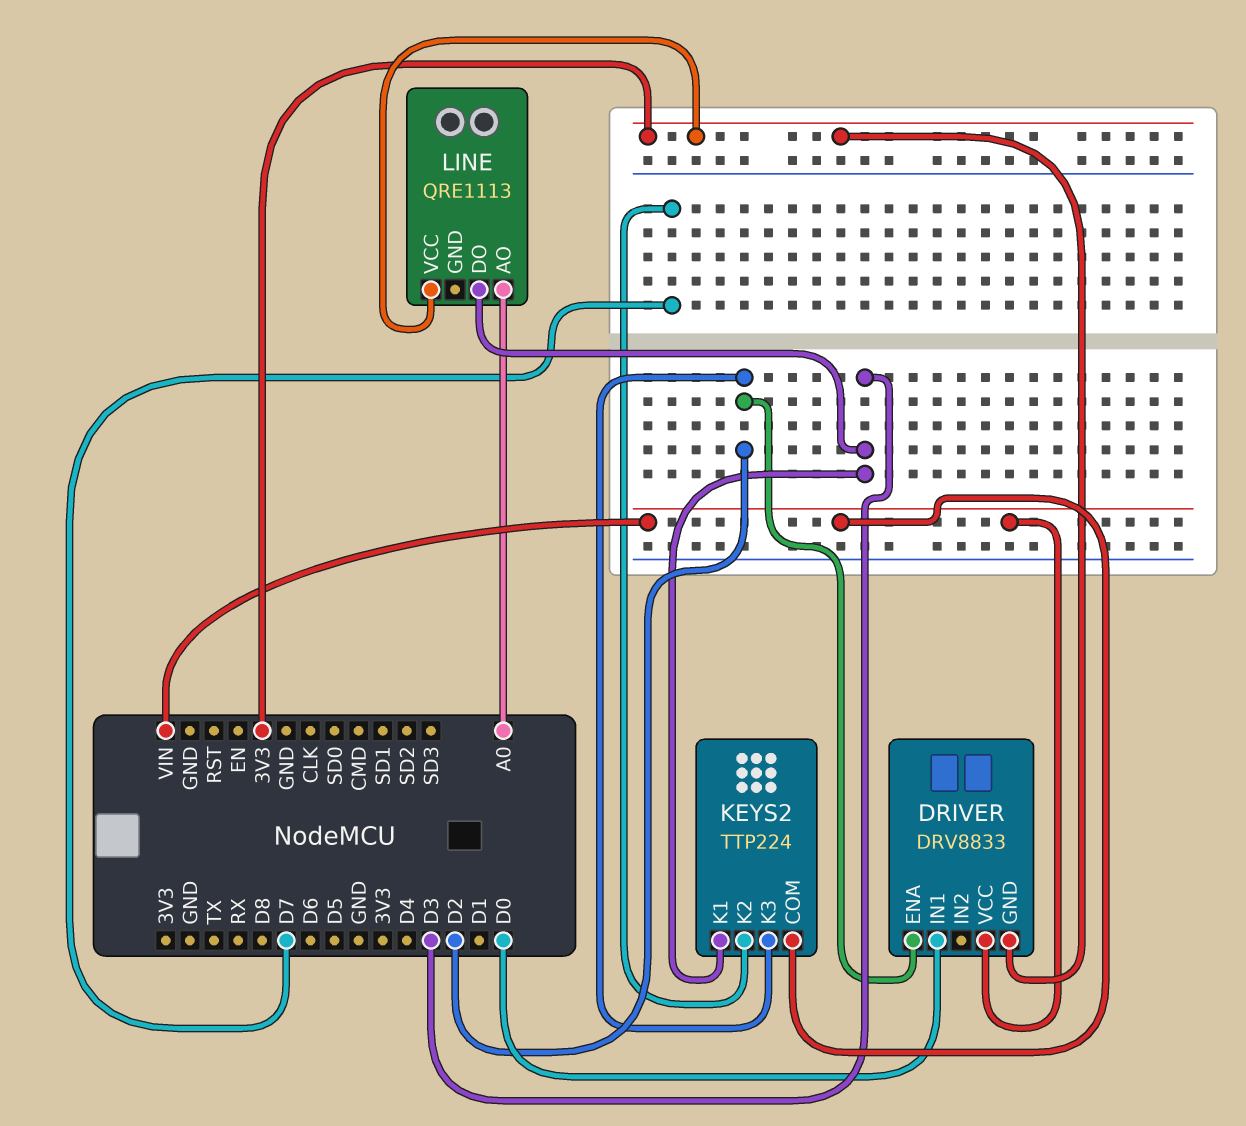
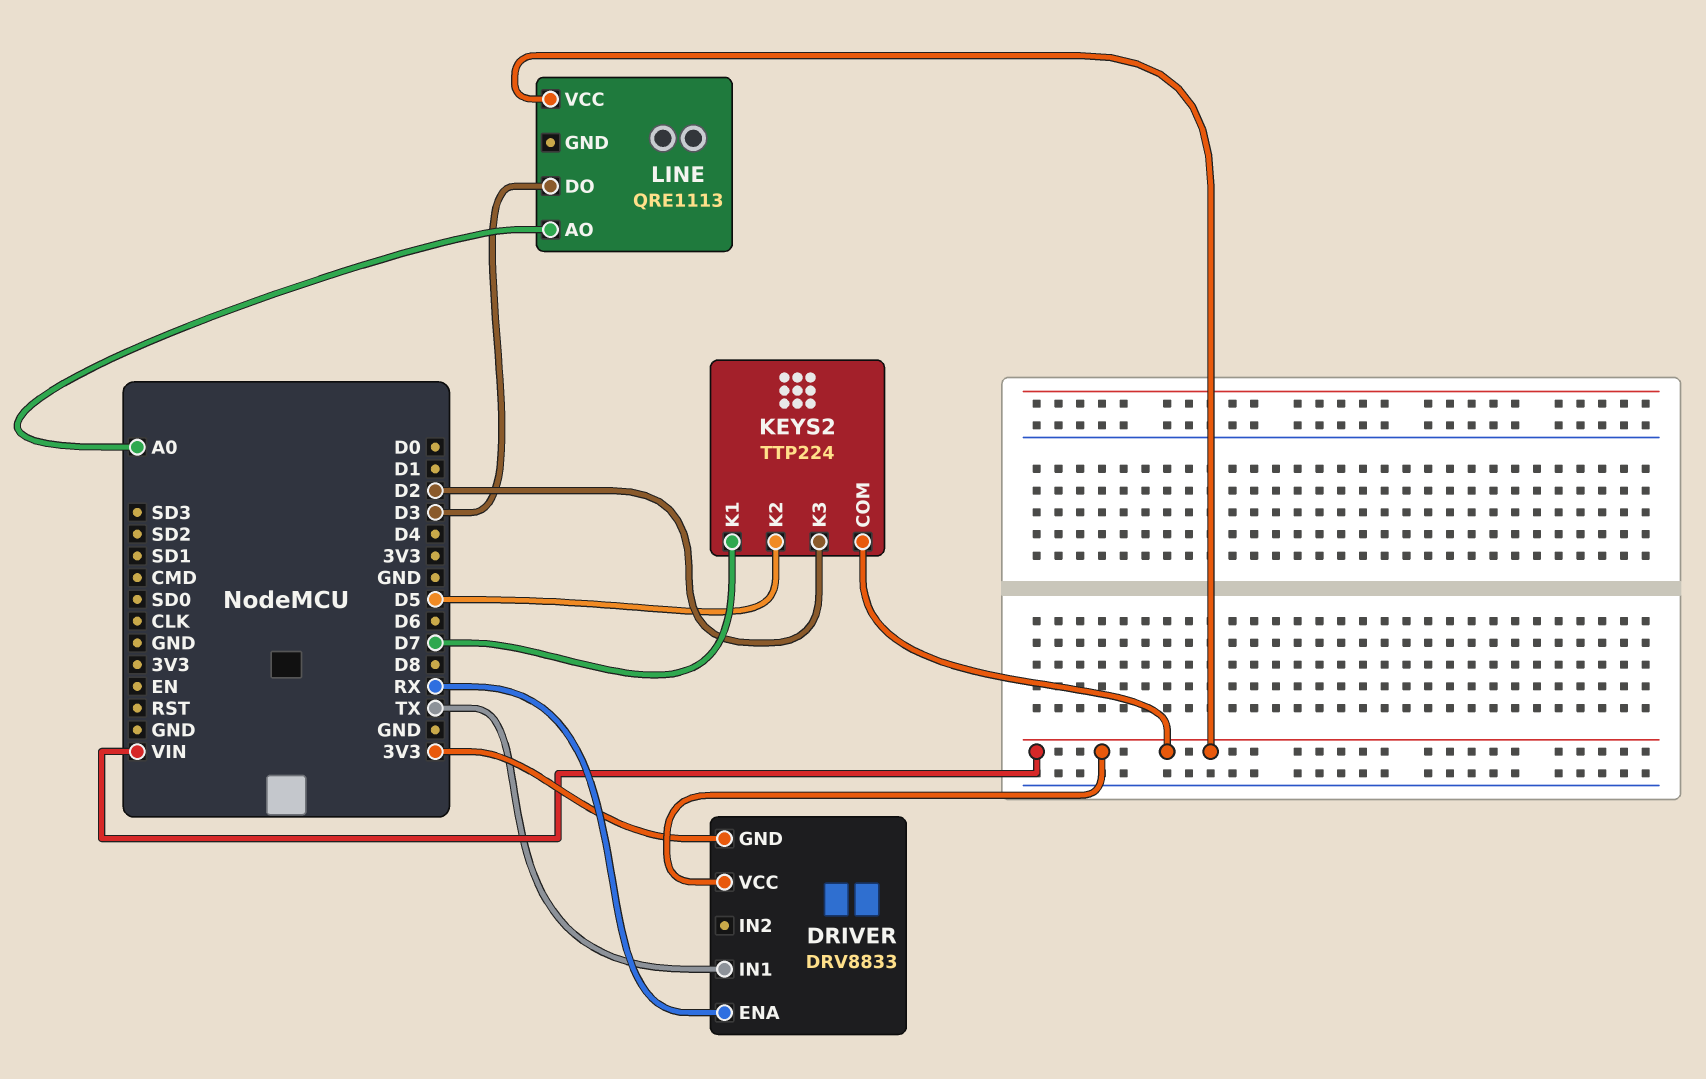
DRIVER pin ENA: D2 -> RX
DRIVER pin IN1: D0 -> TX
KEYS2 pin K1: D3 -> D7
KEYS2 pin K2: D7 -> D5
LINE pin VCC: 3V3 -> VIN

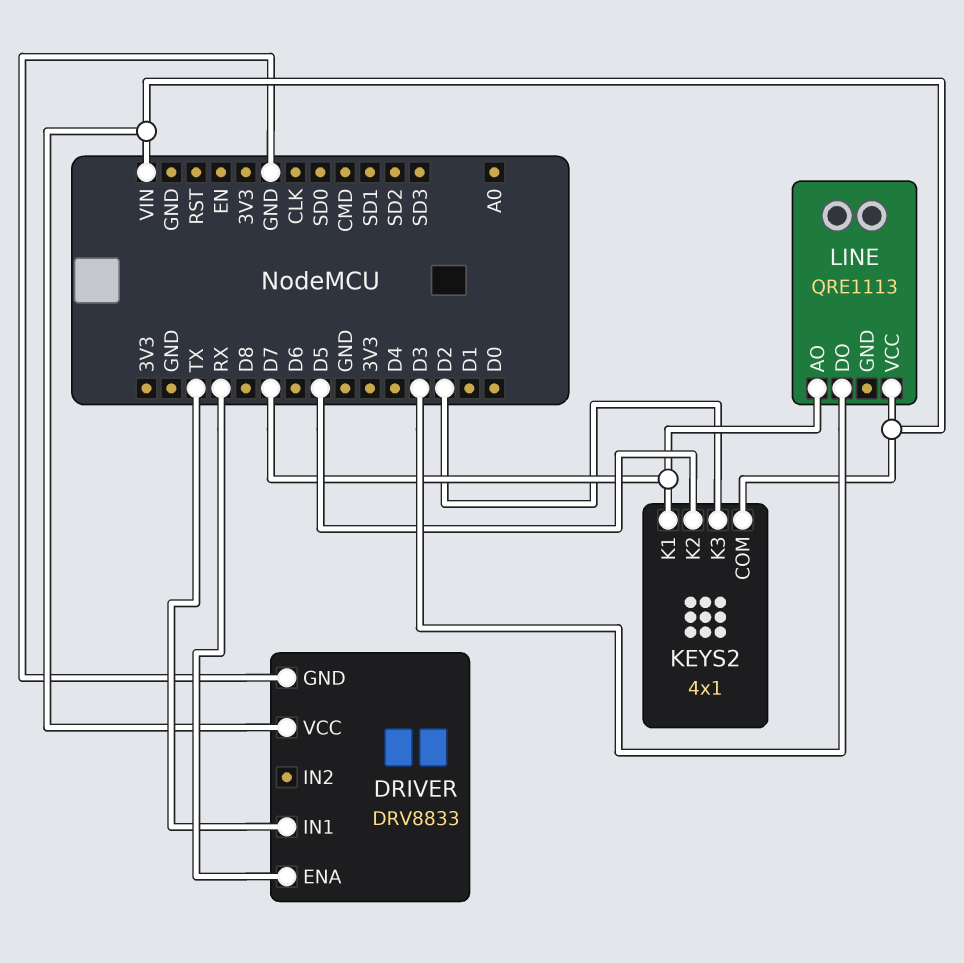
DRIVER pin GND: 3V3 -> GND
KEYS2: TTP224 -> 4x1
LINE pin AO: A0 -> D7

